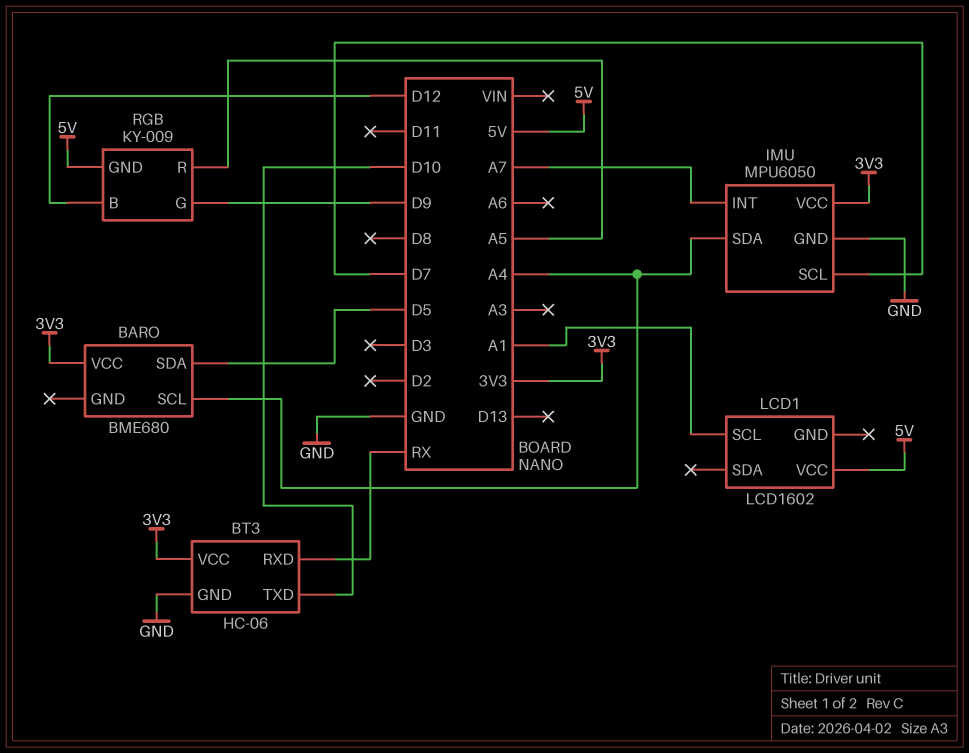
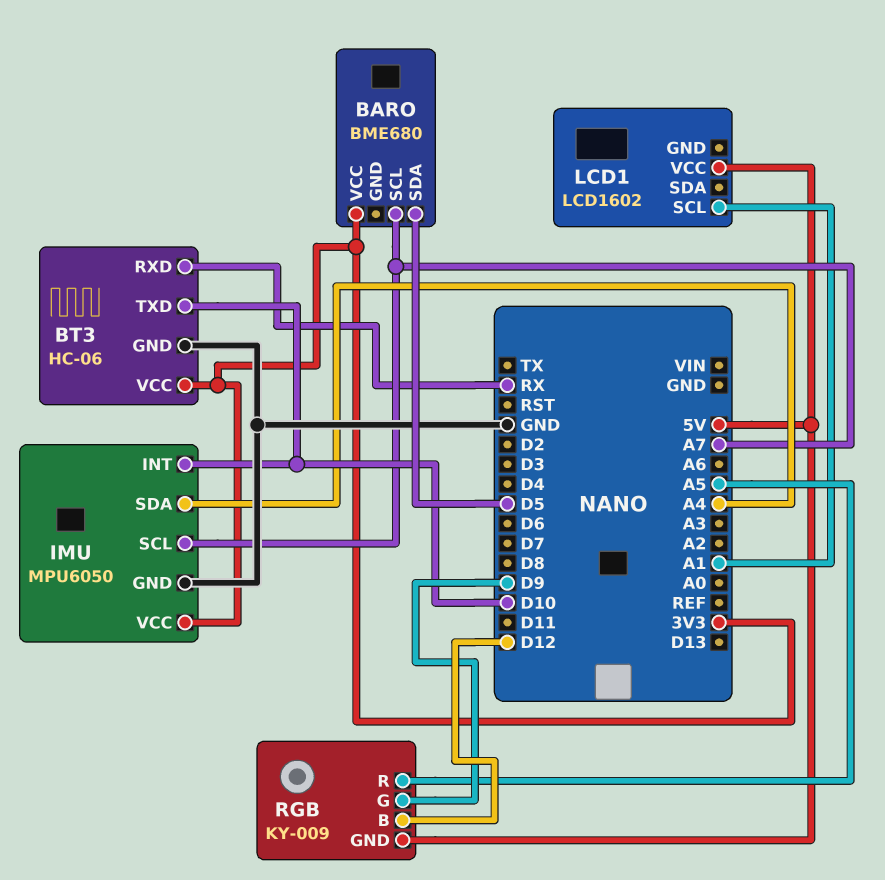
BARO pin SCL: A4 -> A7
IMU pin INT: A7 -> D10
IMU pin SCL: D7 -> A7

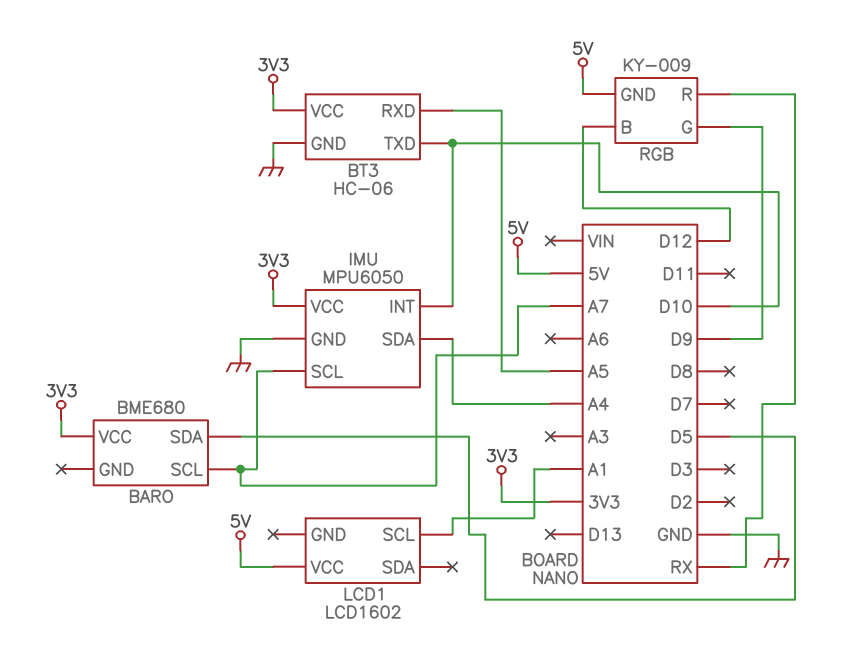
BT3 pin RXD: RX -> A5
RGB pin R: A5 -> RX

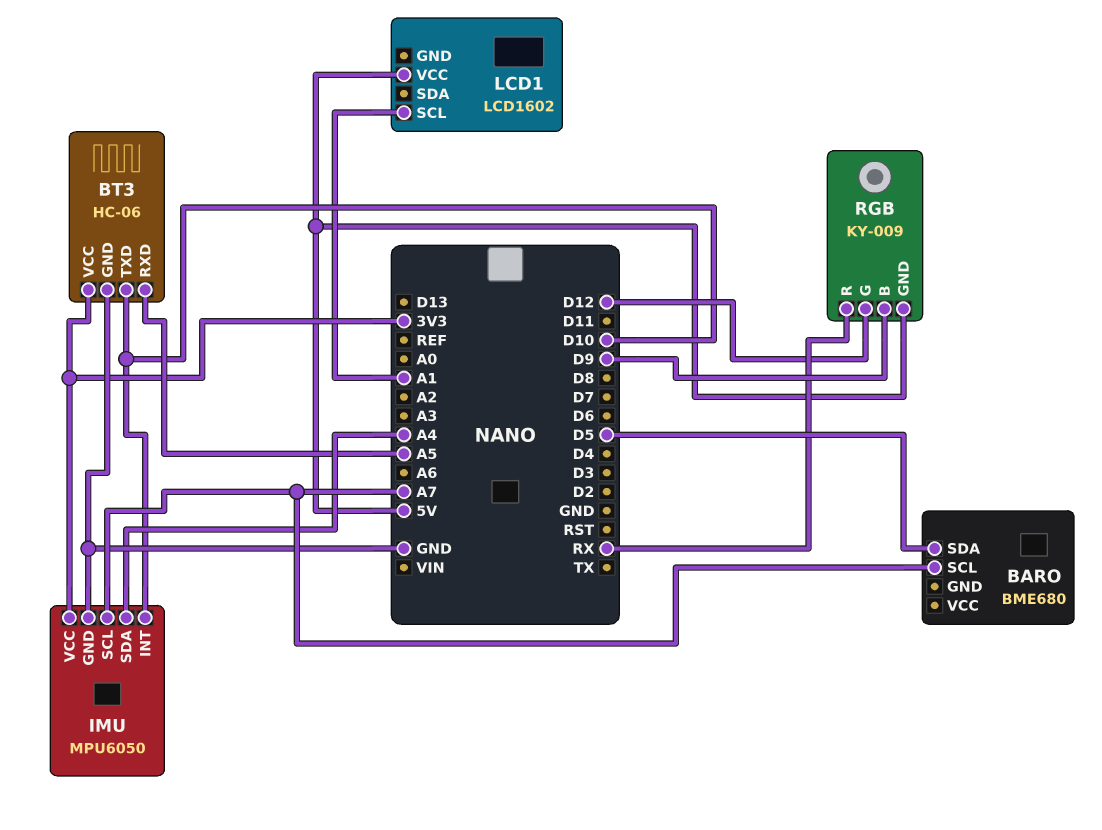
BARO pin VCC: 3V3 -> none
RGB pin B: D12 -> D9
RGB pin G: D9 -> D12

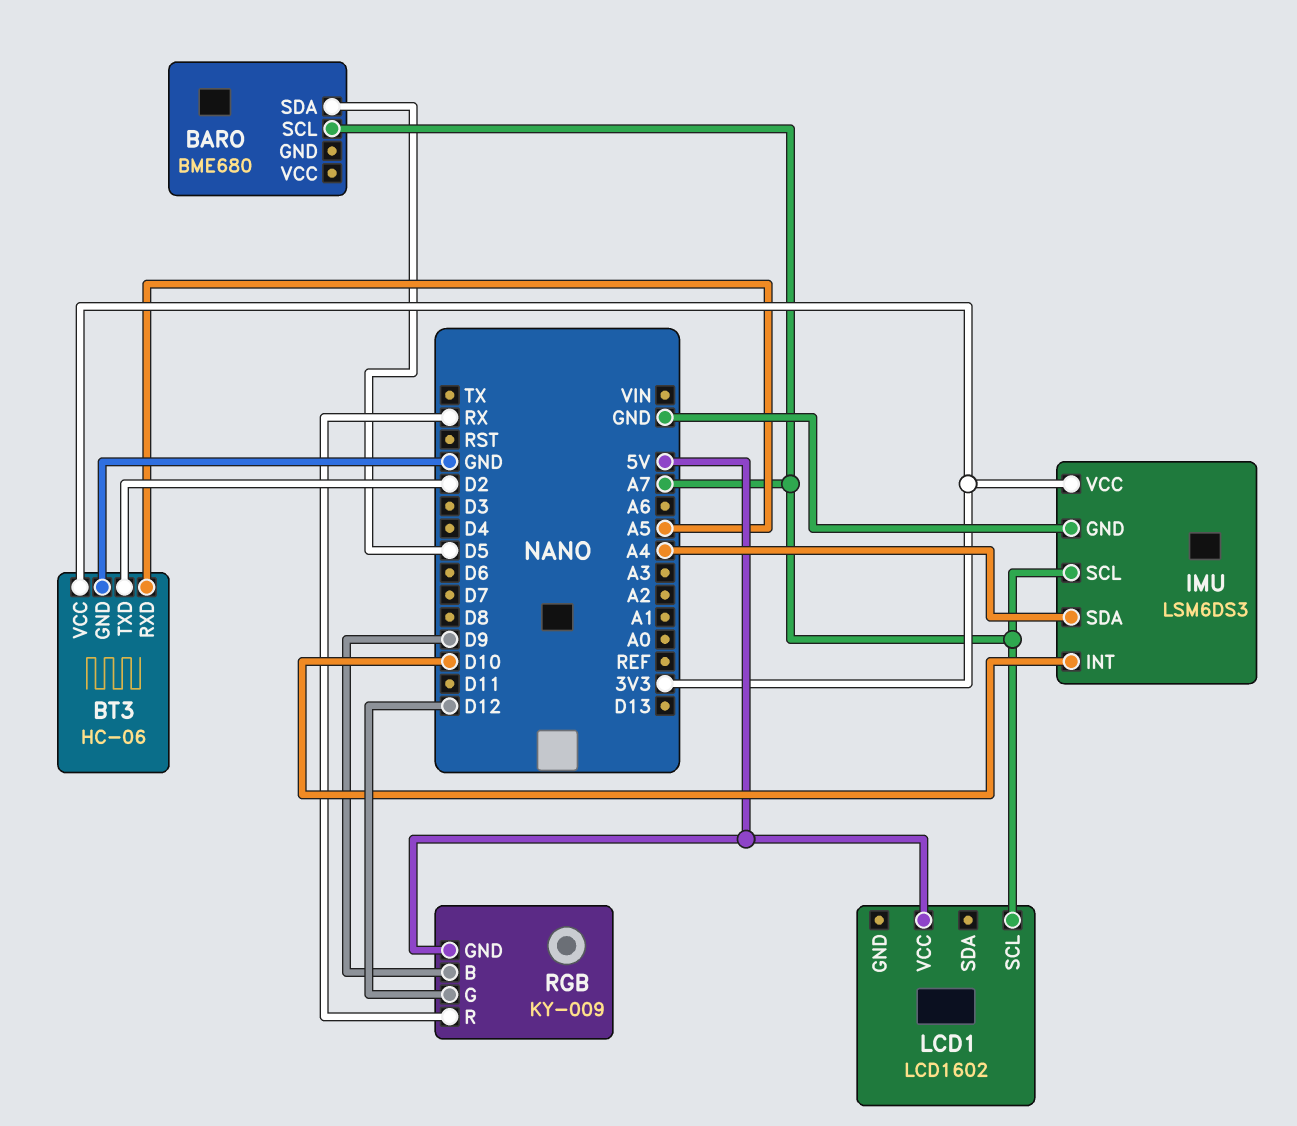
BT3 pin TXD: D10 -> D2
IMU: MPU6050 -> LSM6DS3
LCD1 pin SCL: A1 -> A7

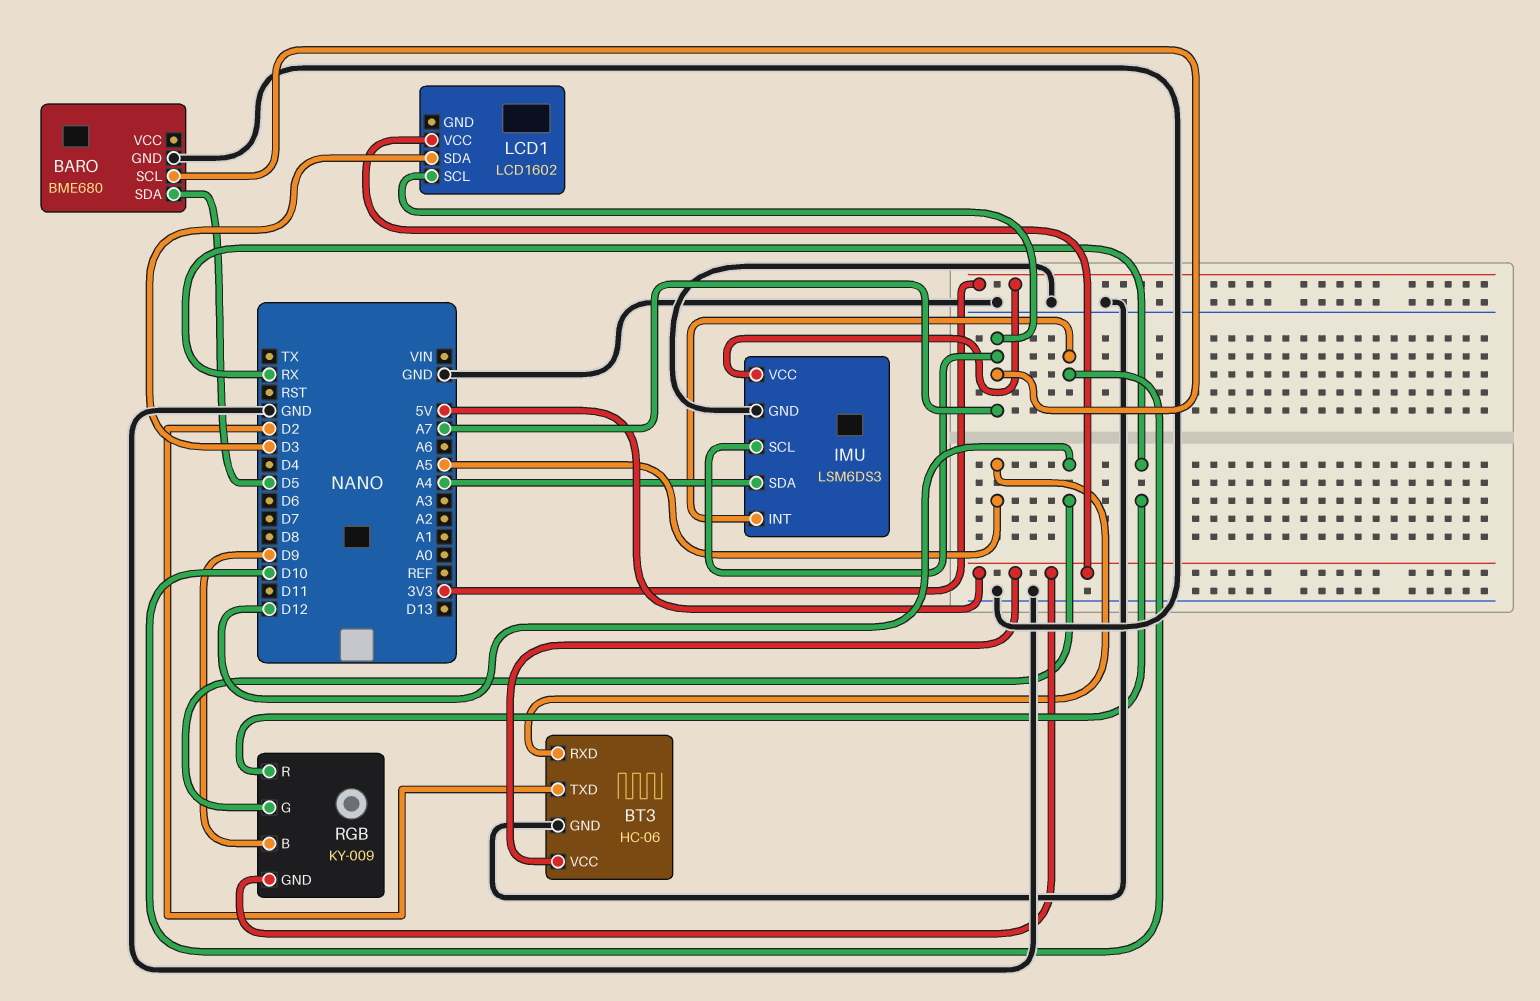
BARO pin GND: none -> GND
BT3 pin VCC: 3V3 -> 5V
LCD1 pin SDA: none -> D3

